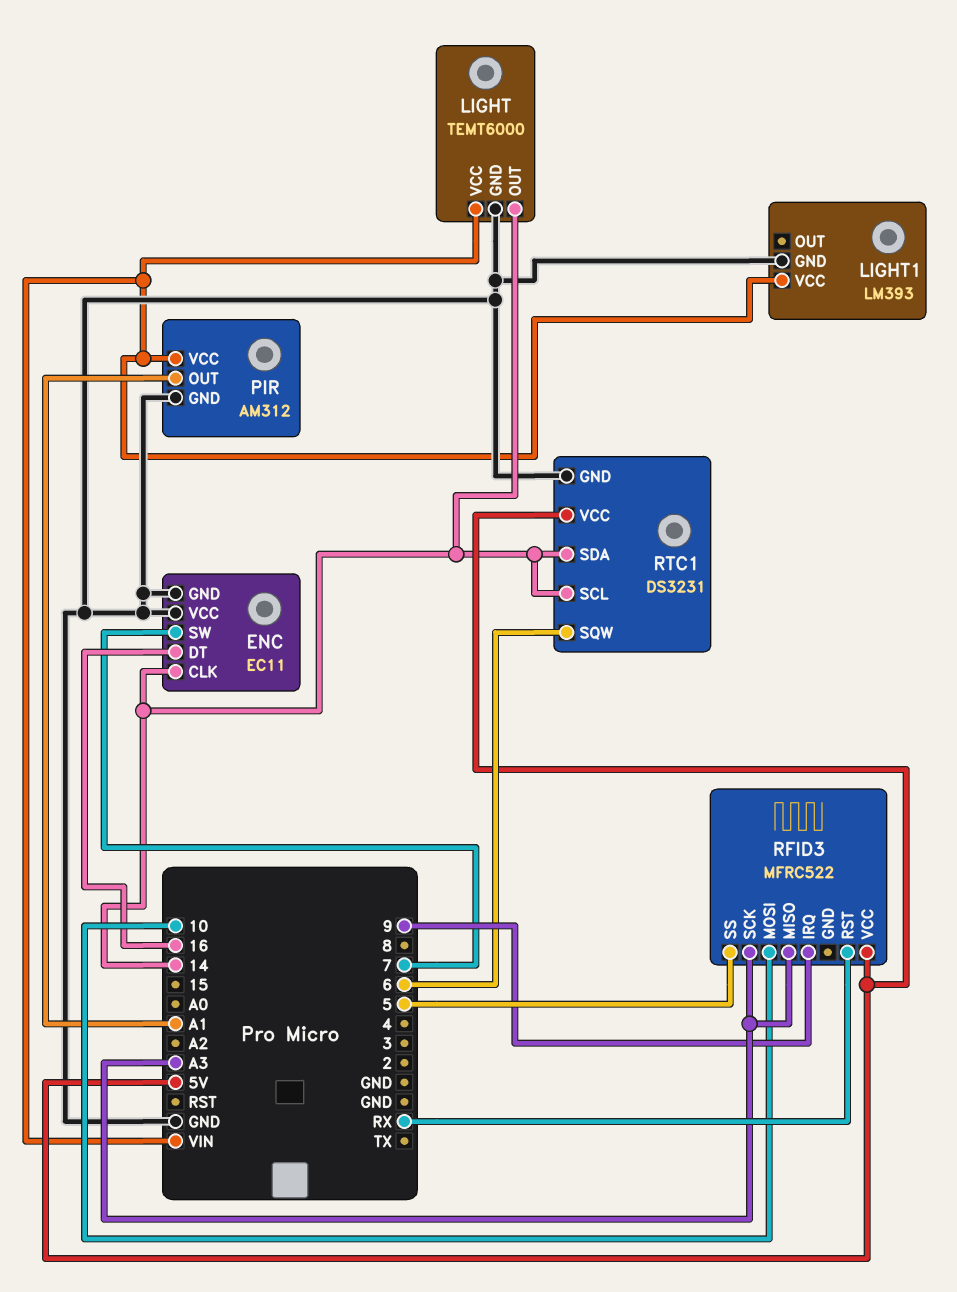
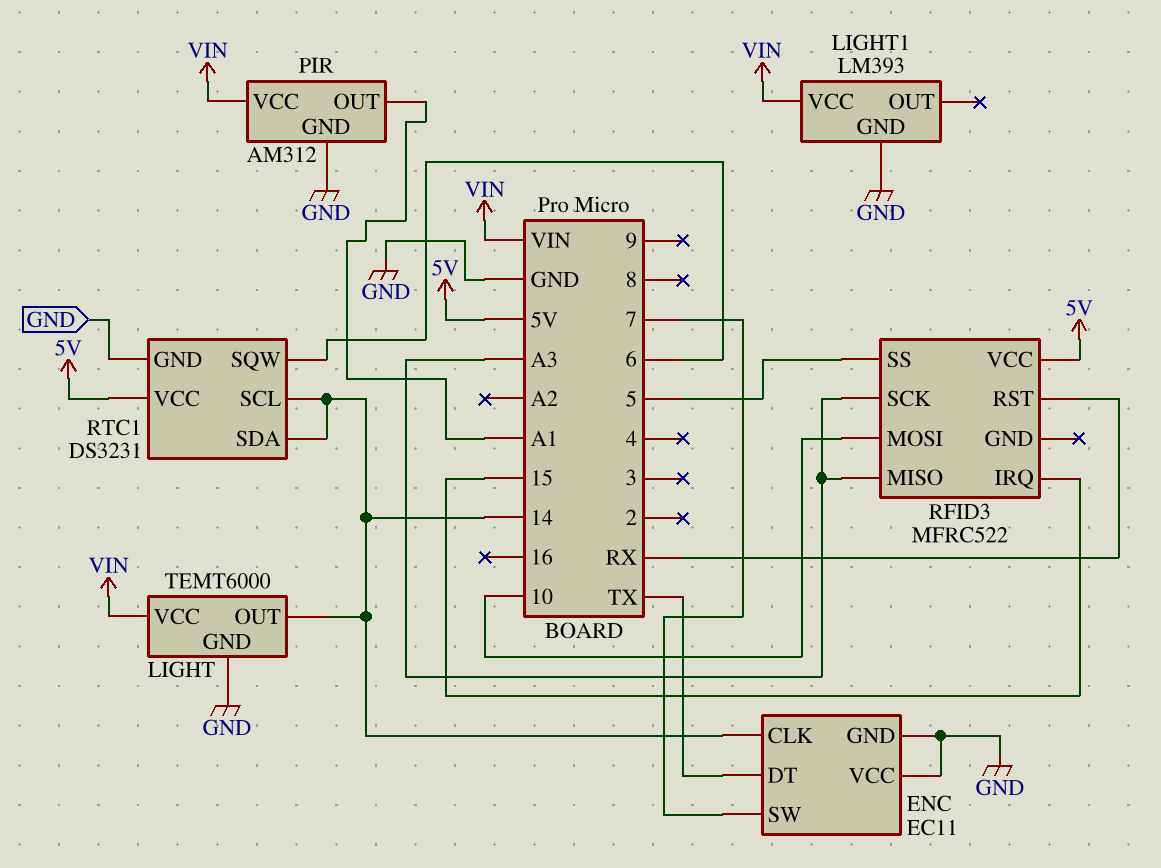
ENC pin DT: 16 -> TX
RFID3 pin IRQ: 9 -> 15

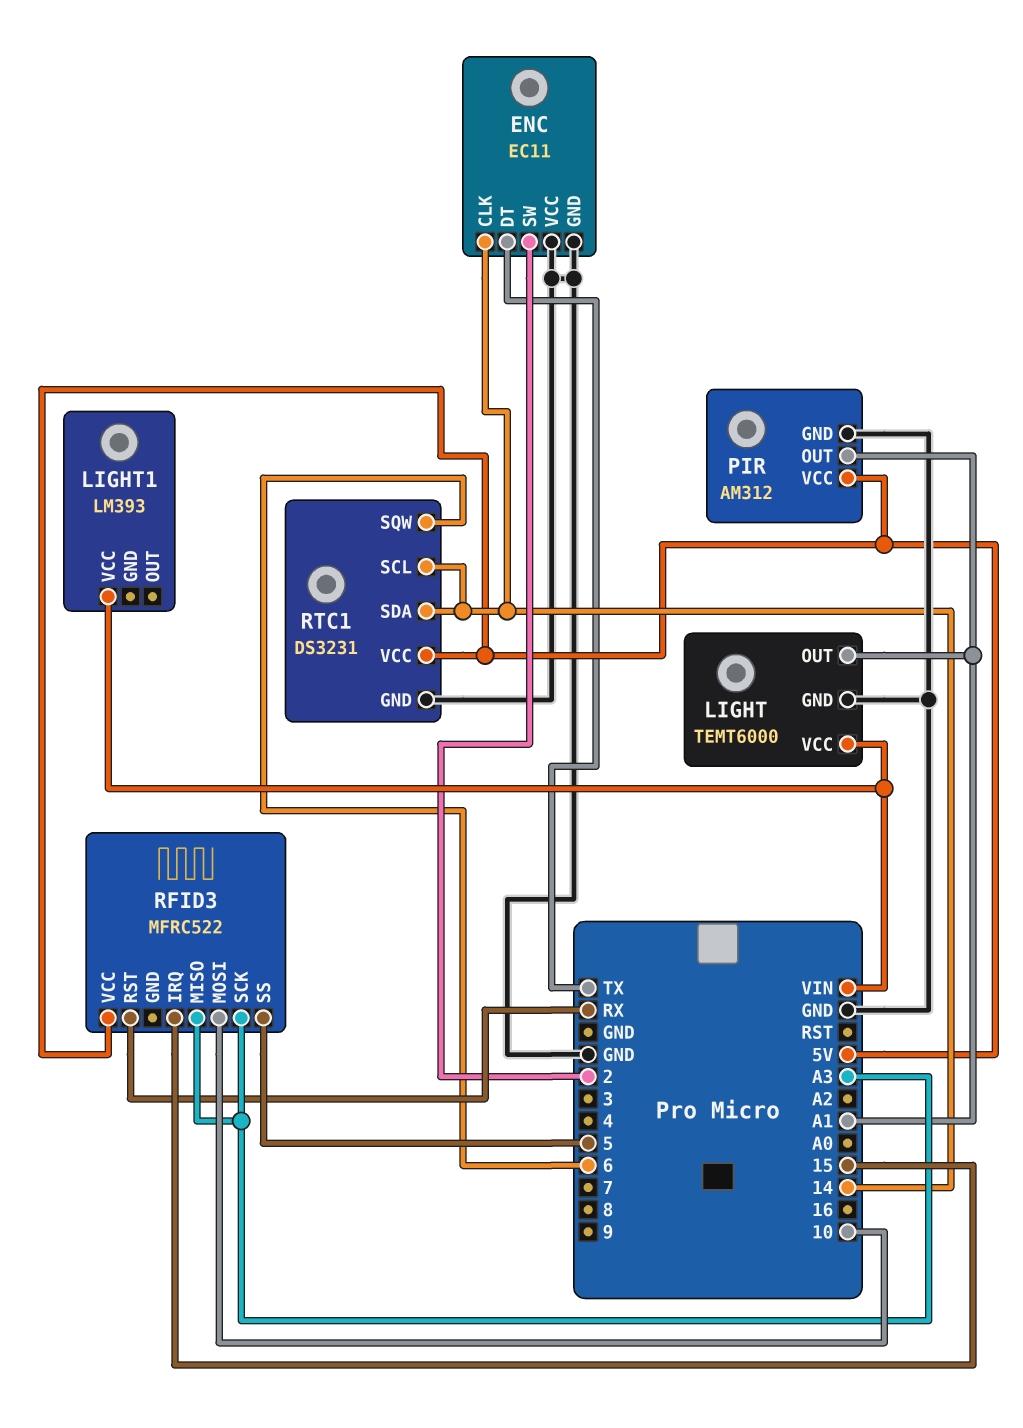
ENC pin SW: 7 -> 2
LIGHT pin OUT: 14 -> A1
LIGHT1 pin GND: GND -> none
PIR pin VCC: VIN -> 5V

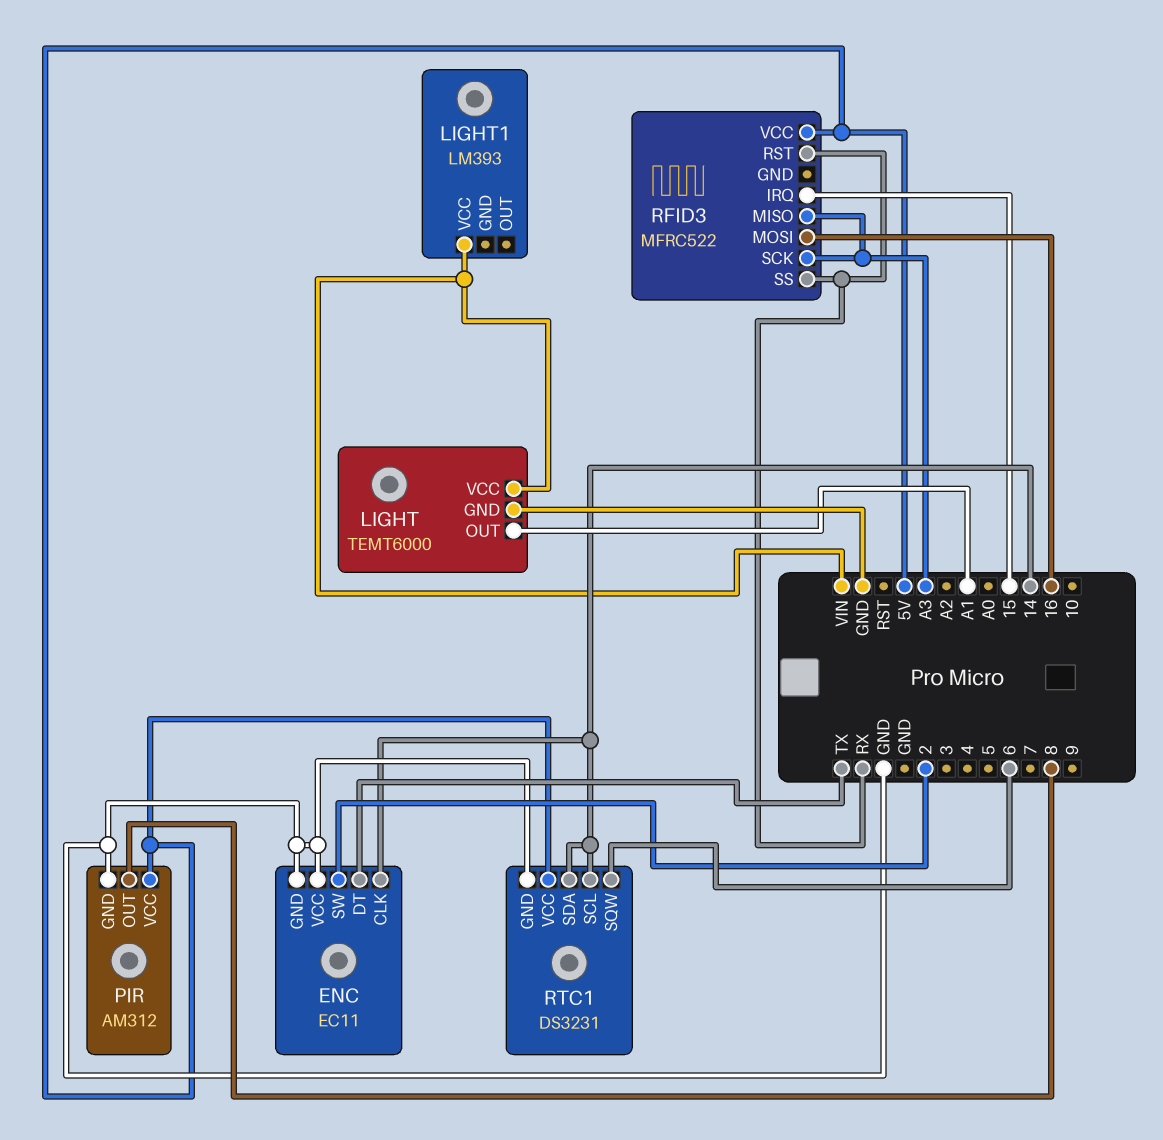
PIR pin OUT: A1 -> 8
RFID3 pin MOSI: 10 -> 16
RFID3 pin SS: 5 -> RX

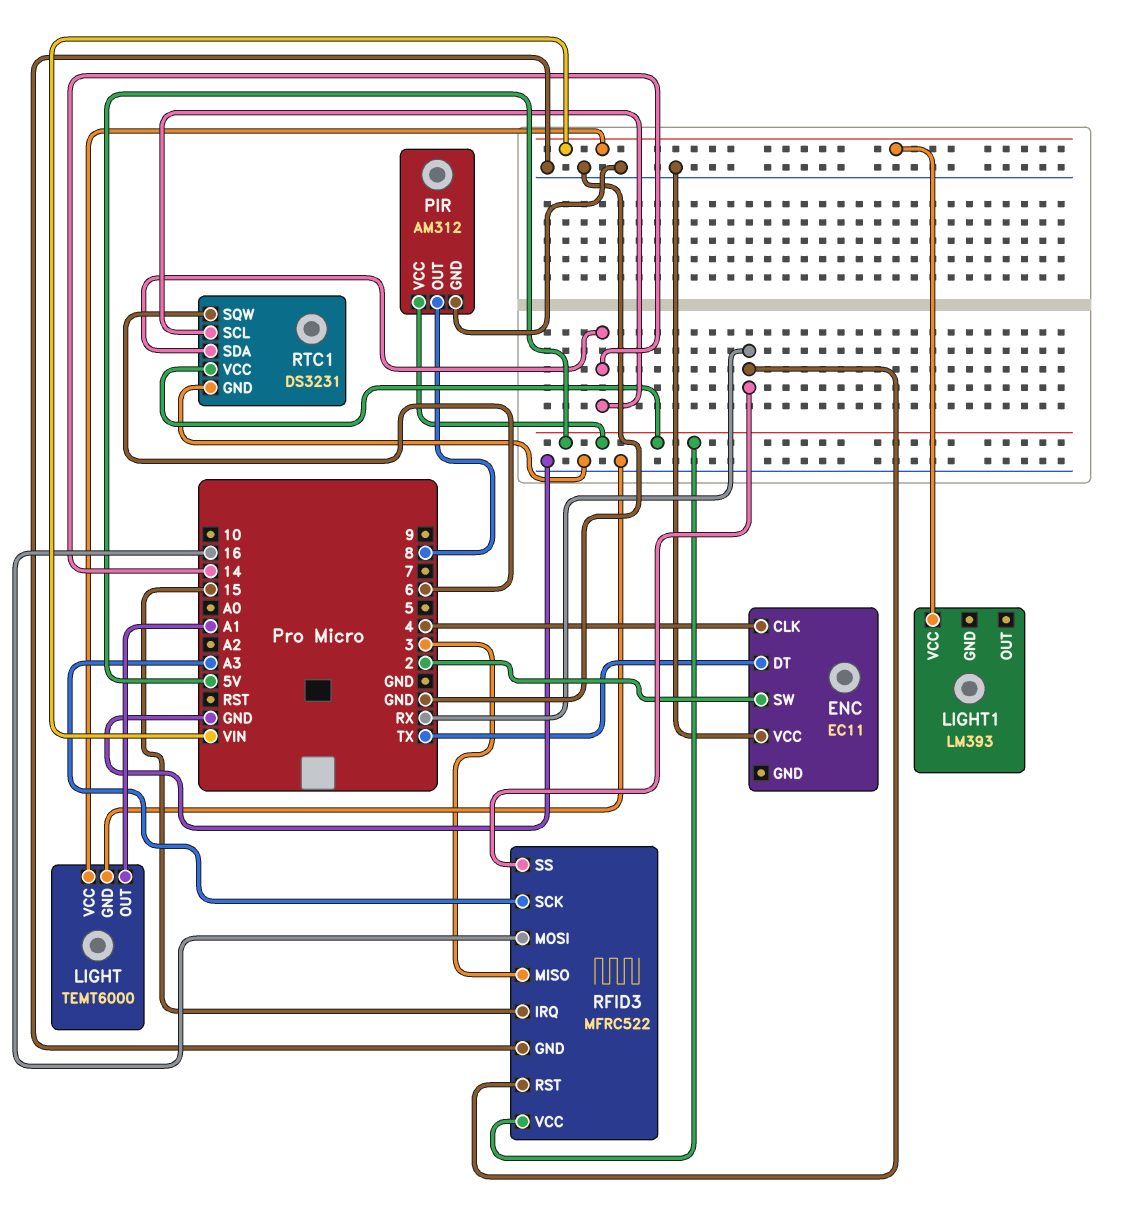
ENC pin CLK: 14 -> 4
ENC pin GND: GND -> none
RFID3 pin GND: none -> GND
RFID3 pin MISO: A3 -> 3

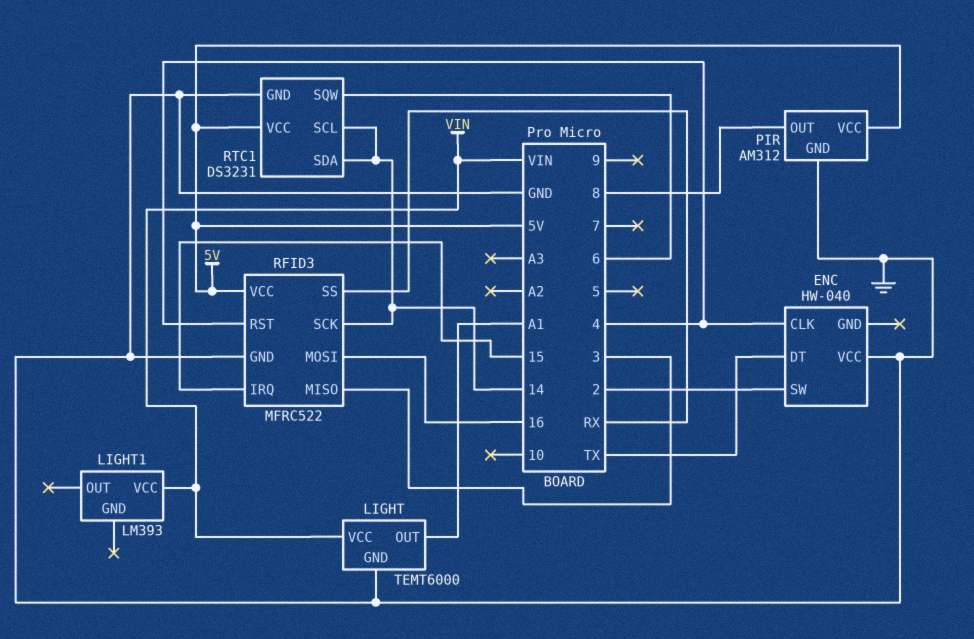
ENC: EC11 -> HW-040
RFID3 pin RST: RX -> 4
RFID3 pin SCK: A3 -> 14

